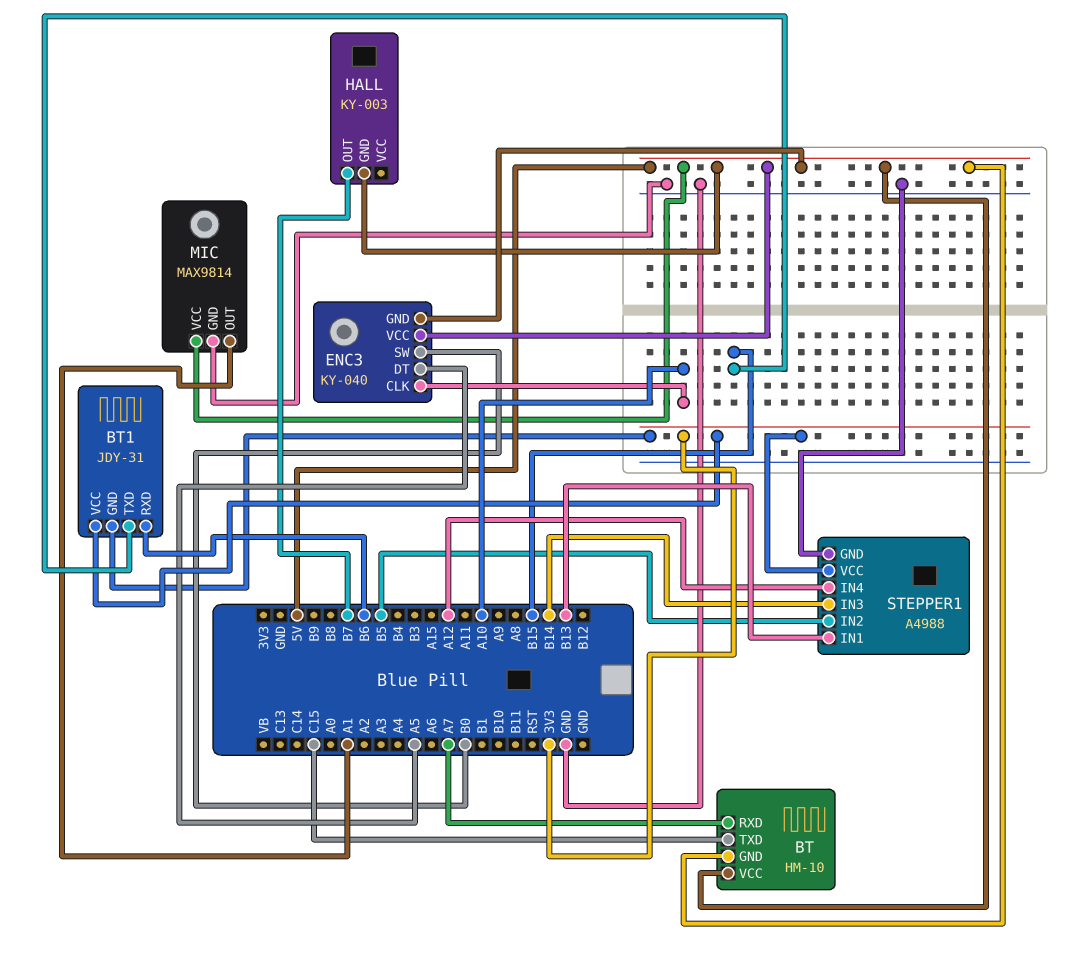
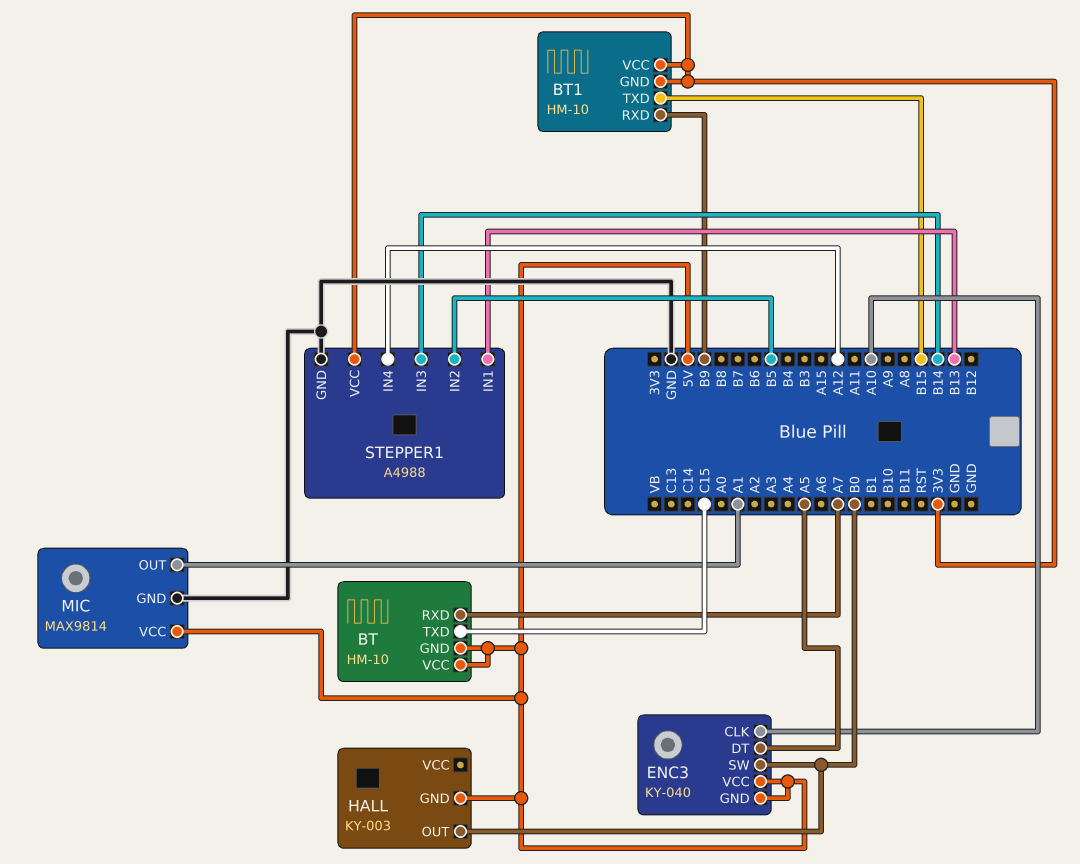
BT1: JDY-31 -> HM-10
BT1 pin RXD: B6 -> B9
HALL pin OUT: B7 -> B0

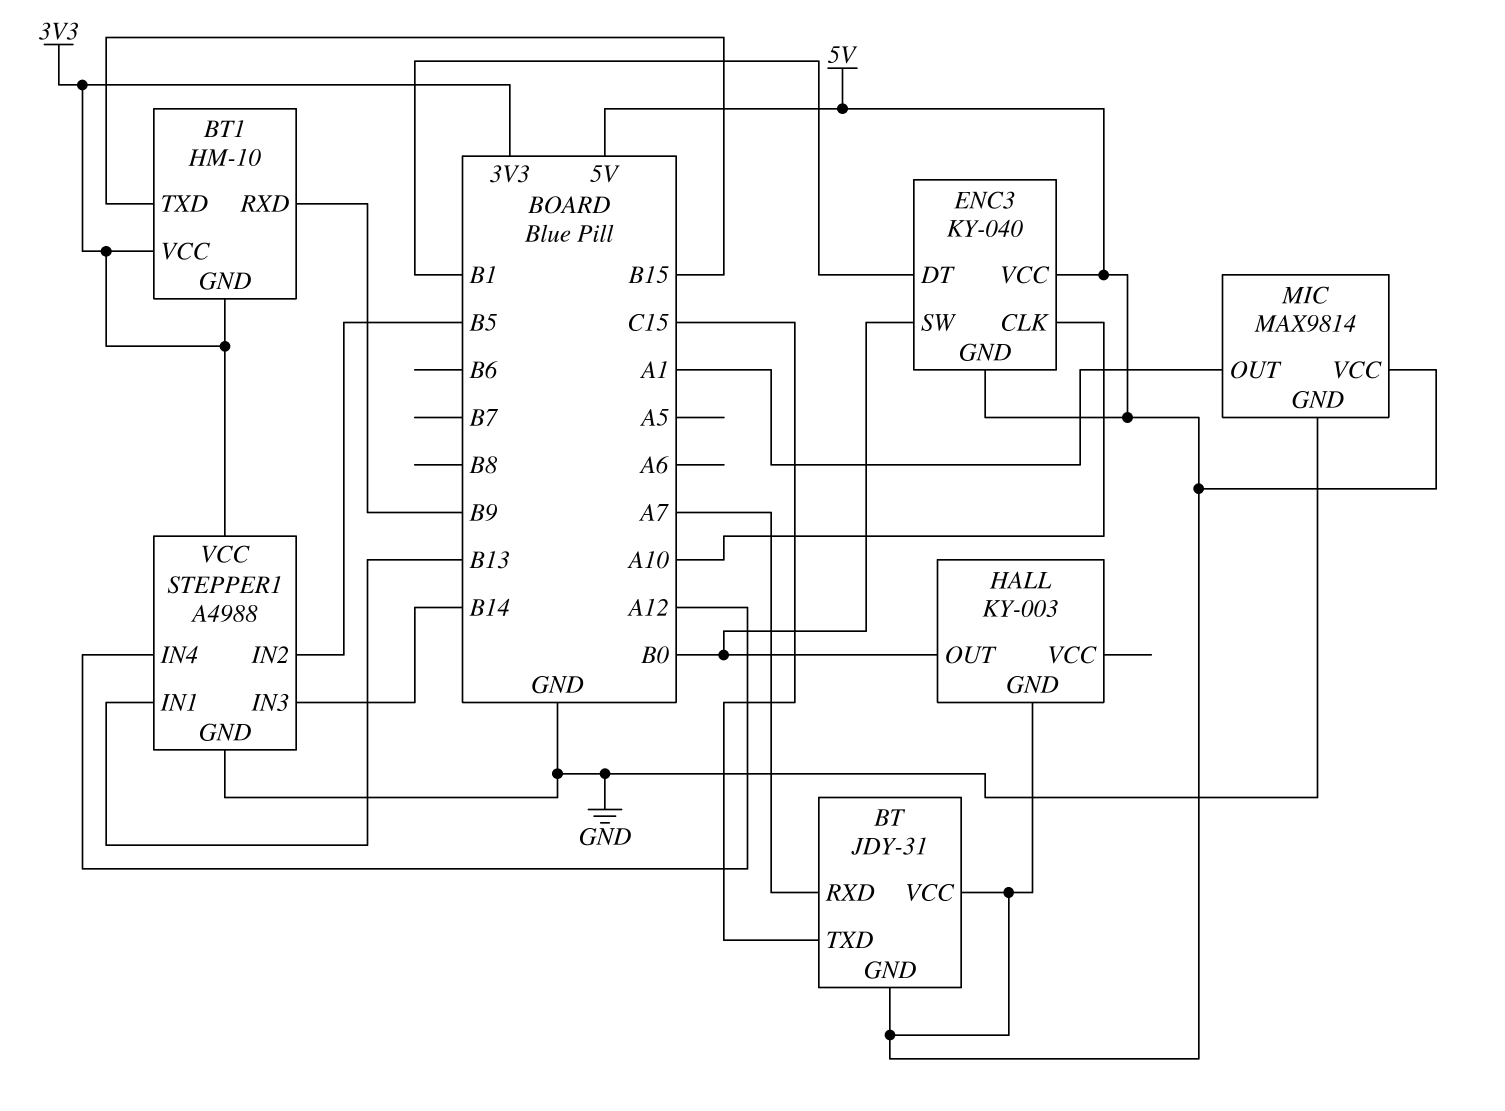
BT: HM-10 -> JDY-31
ENC3 pin DT: A5 -> B1

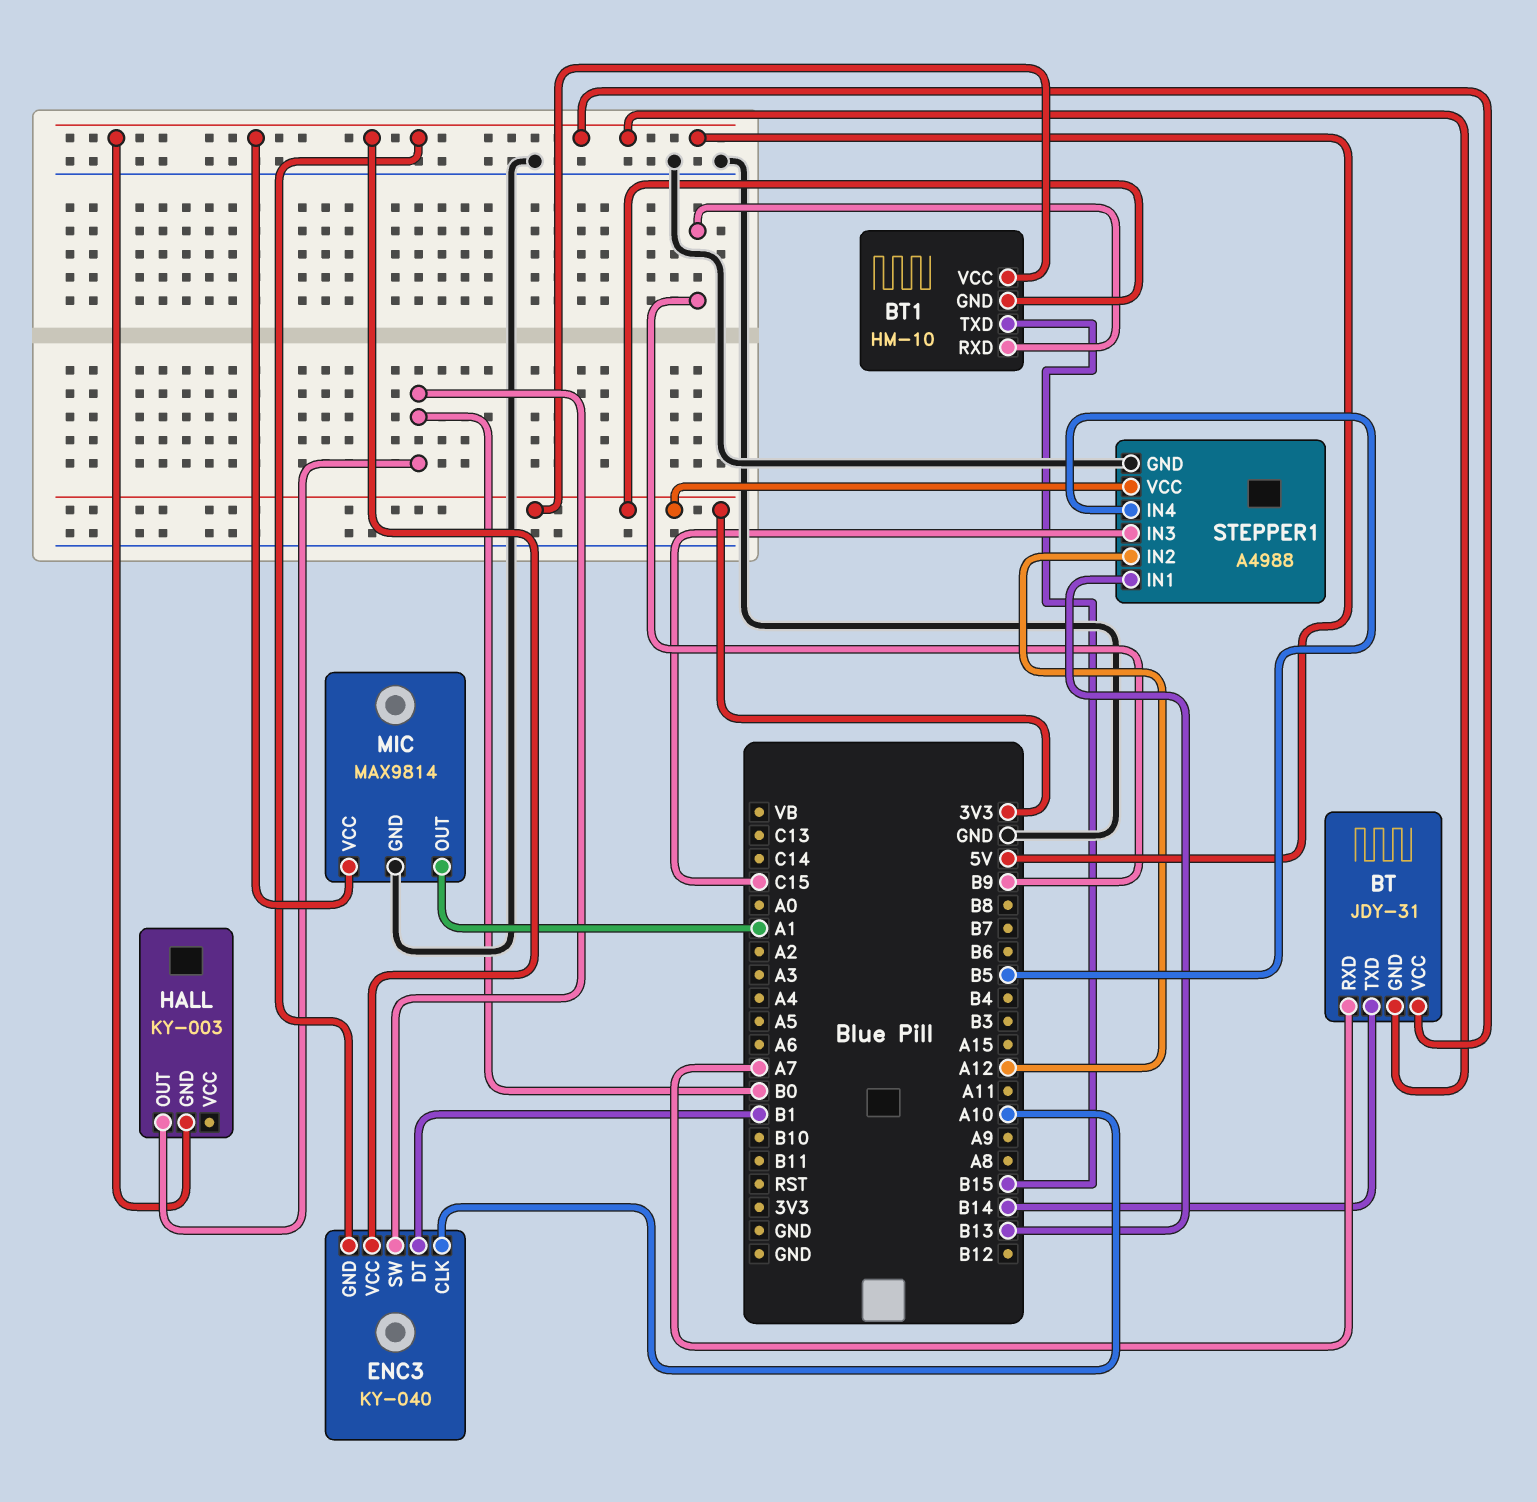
BT pin TXD: C15 -> B14
STEPPER1 pin IN2: B5 -> A12
STEPPER1 pin IN3: B14 -> C15
STEPPER1 pin IN4: A12 -> B5

